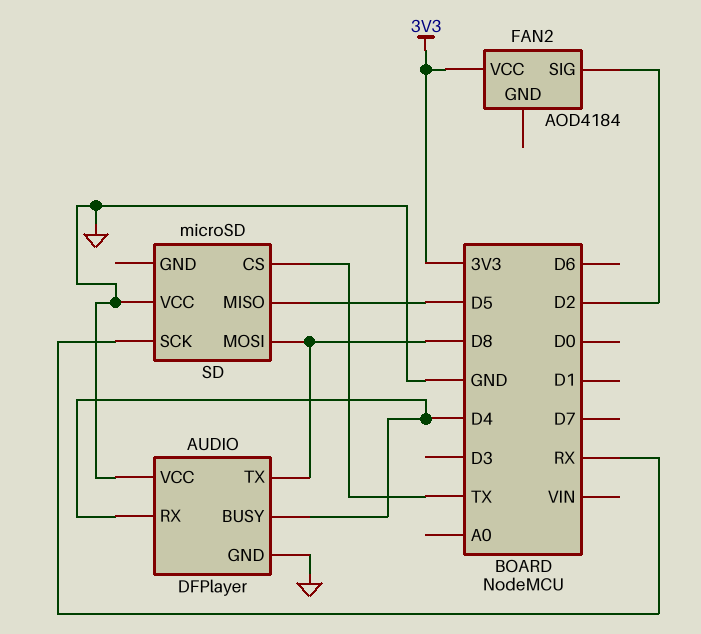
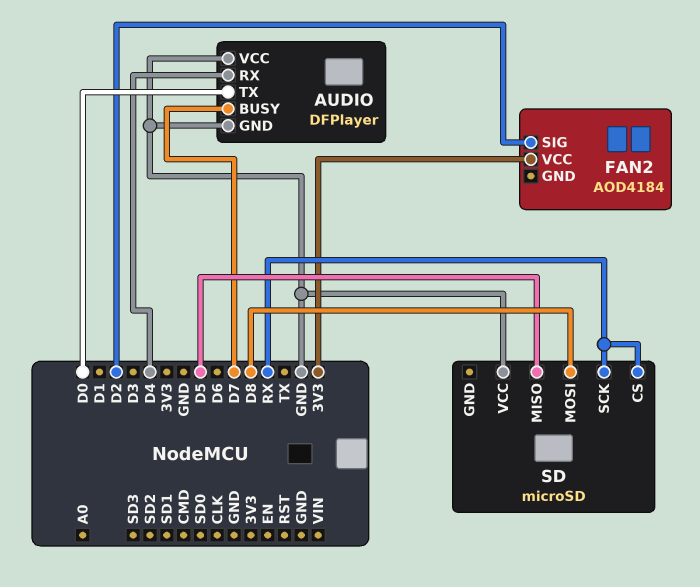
AUDIO pin BUSY: D4 -> D7
AUDIO pin TX: D8 -> D0
SD pin CS: TX -> RX

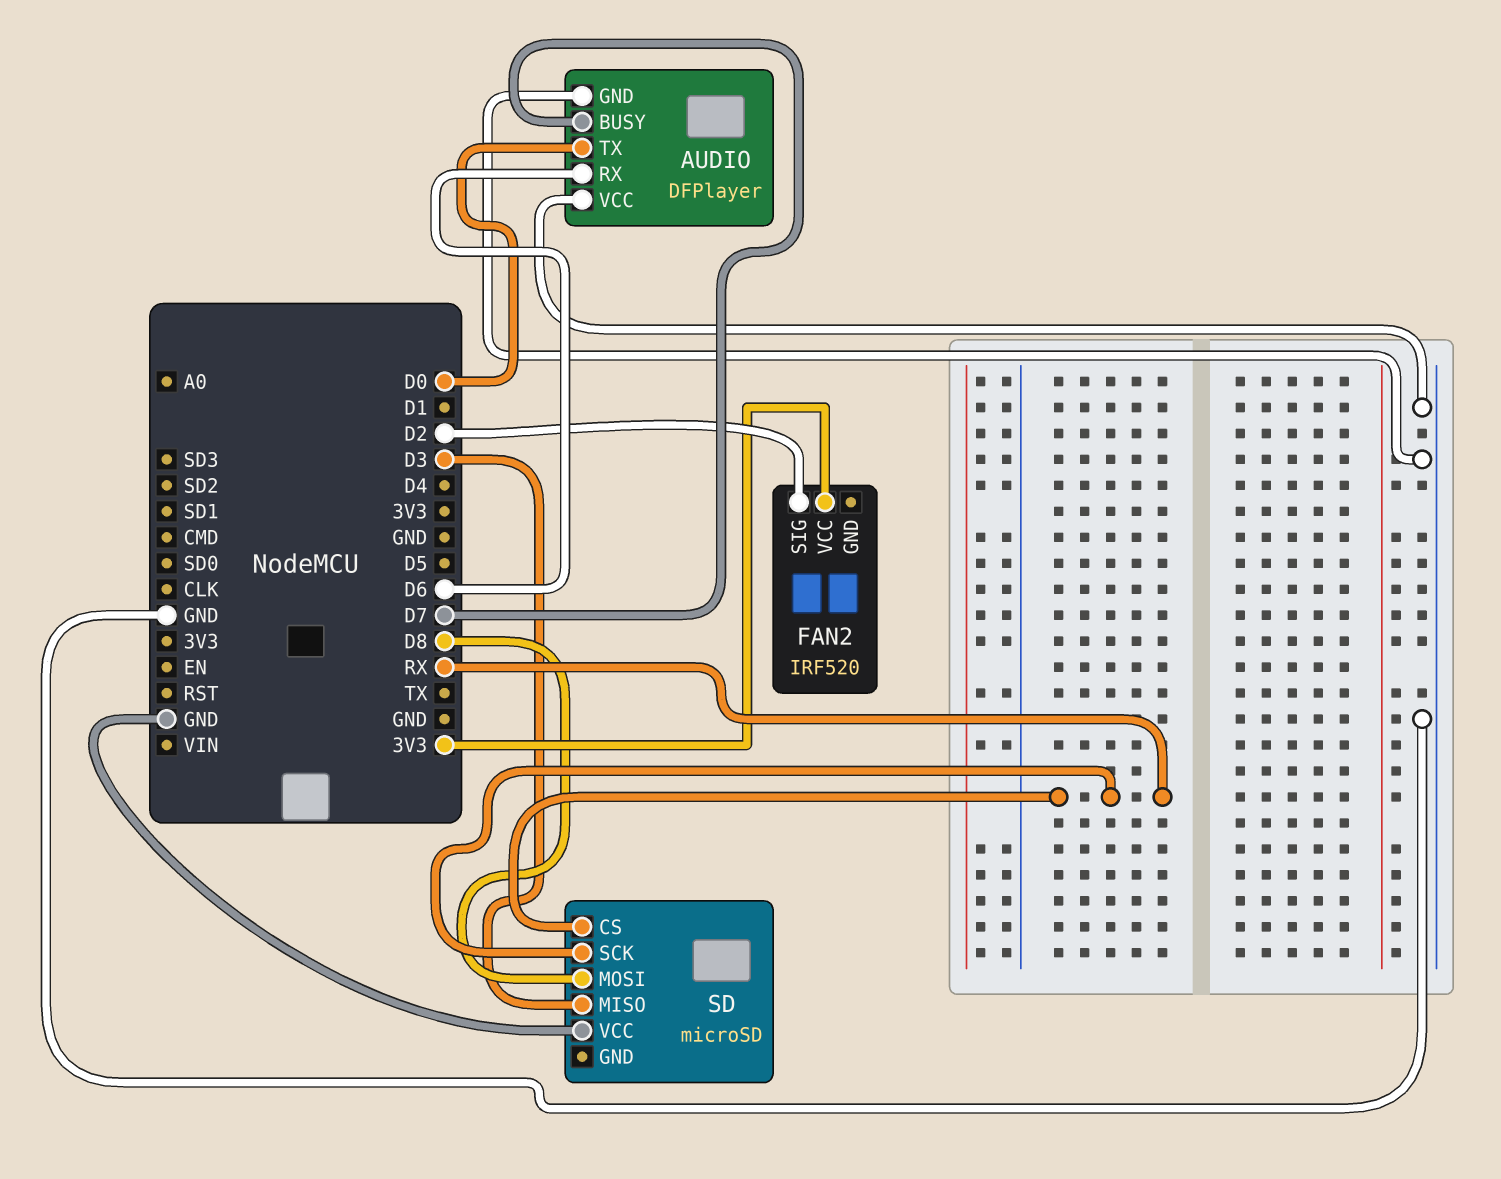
AUDIO pin RX: D4 -> D6
FAN2: AOD4184 -> IRF520
SD pin MISO: D5 -> D3

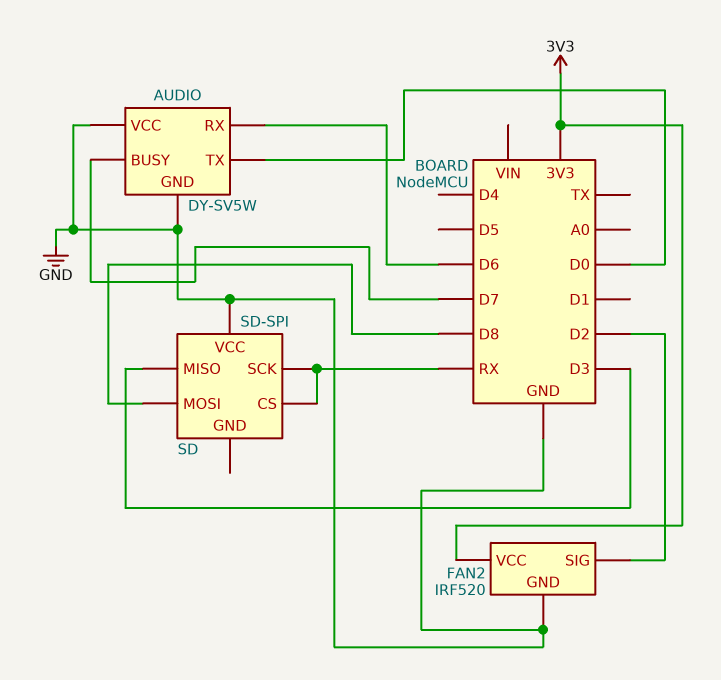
AUDIO: DFPlayer -> DY-SV5W
FAN2 pin GND: none -> GND
SD: microSD -> SD-SPI

